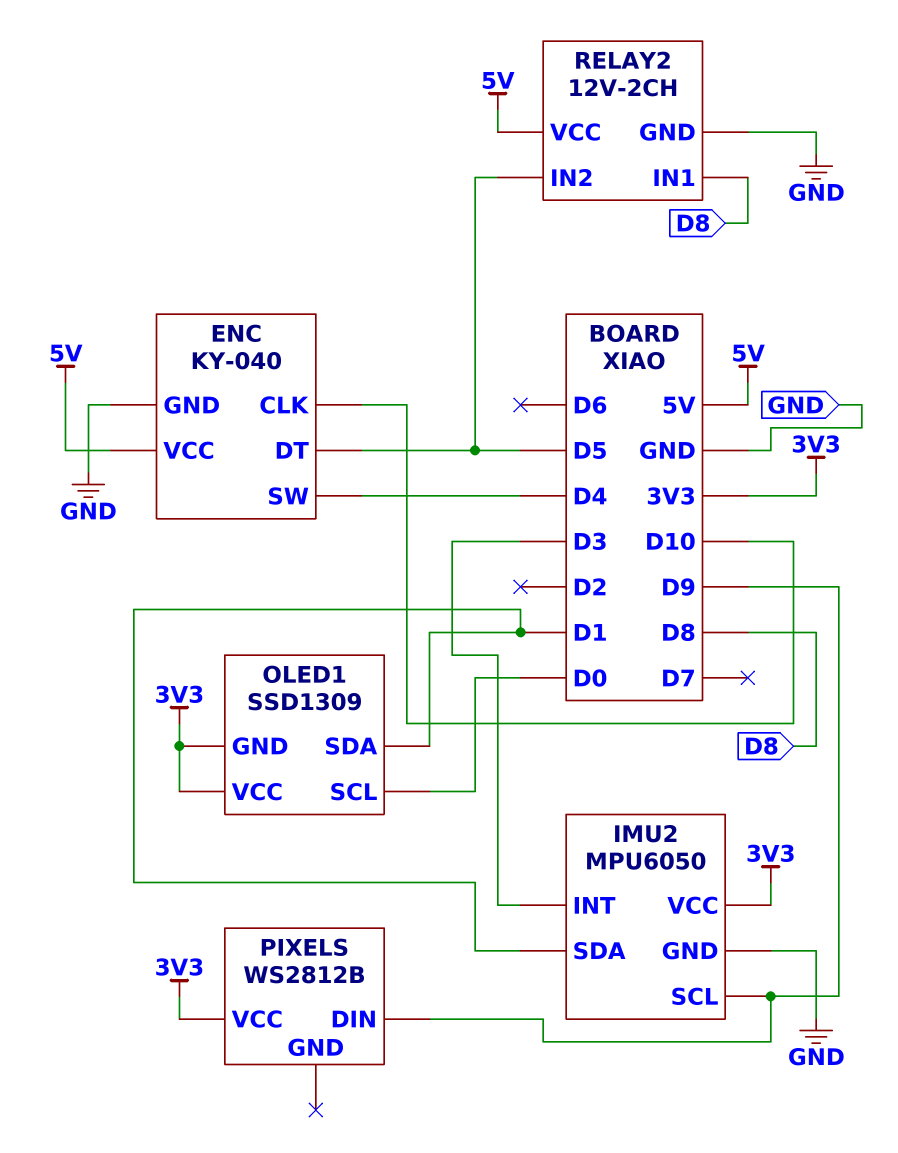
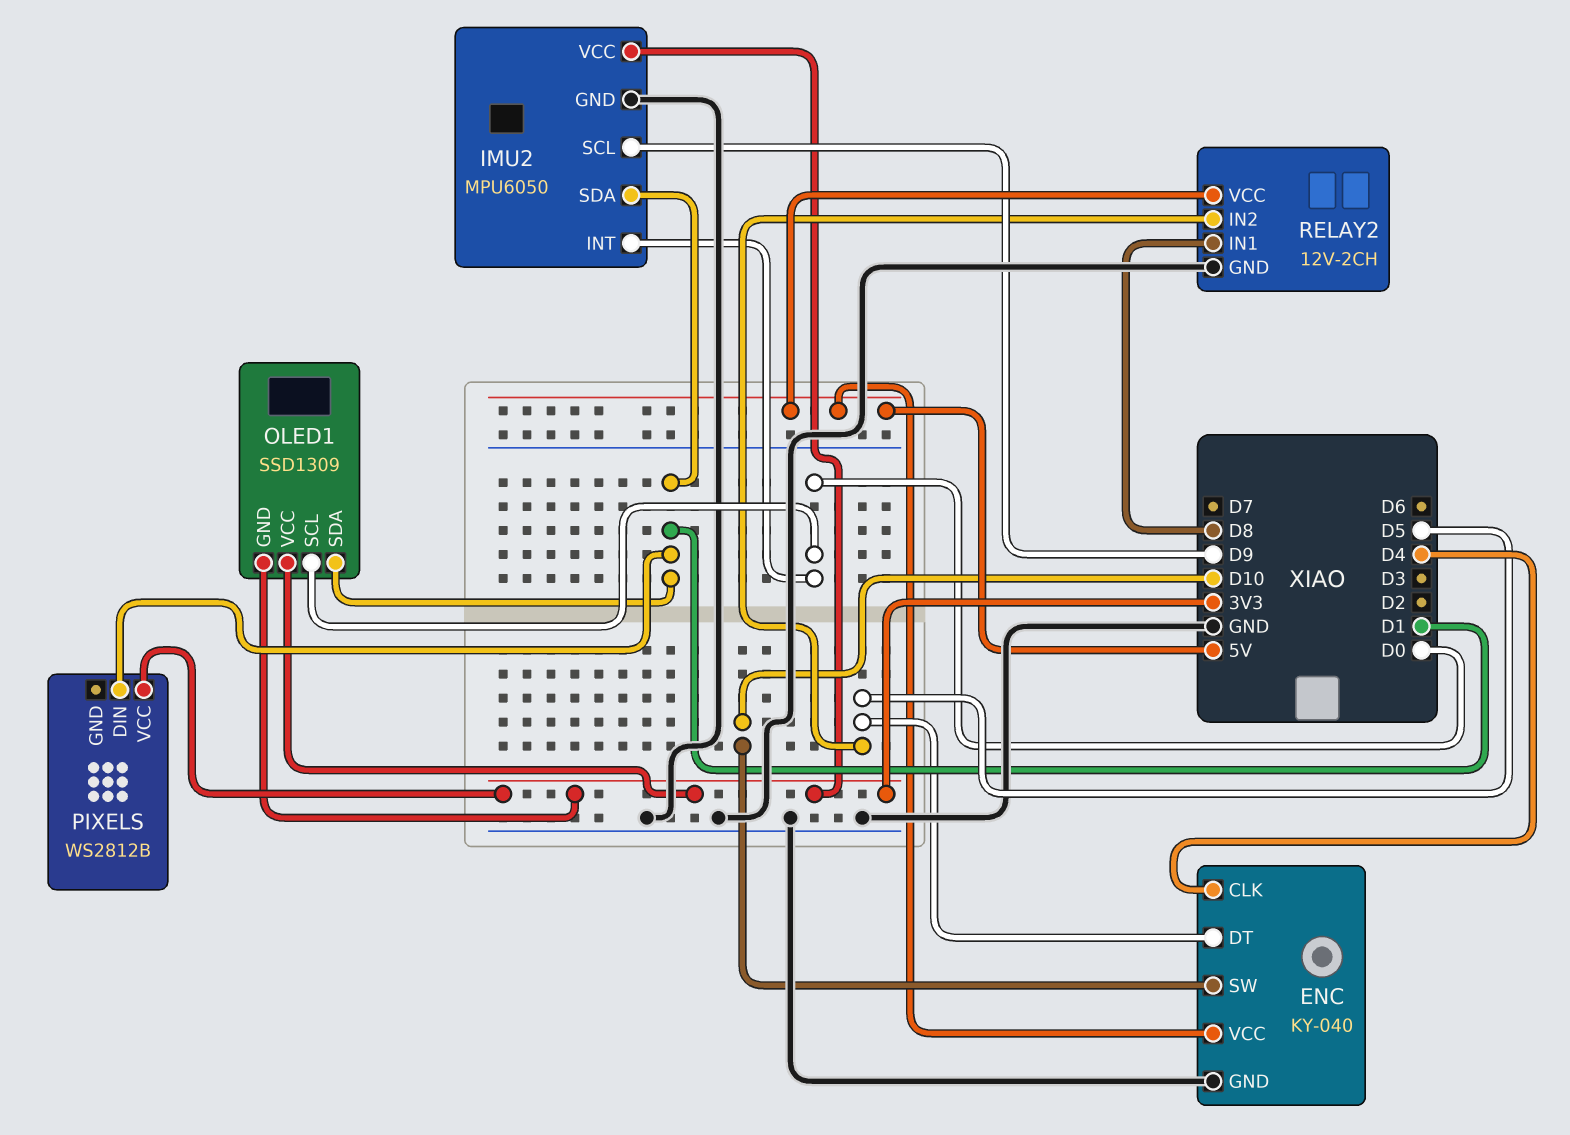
ENC pin CLK: D10 -> D4
ENC pin SW: D4 -> D10
IMU2 pin INT: D3 -> D0
PIXELS pin DIN: D9 -> D1

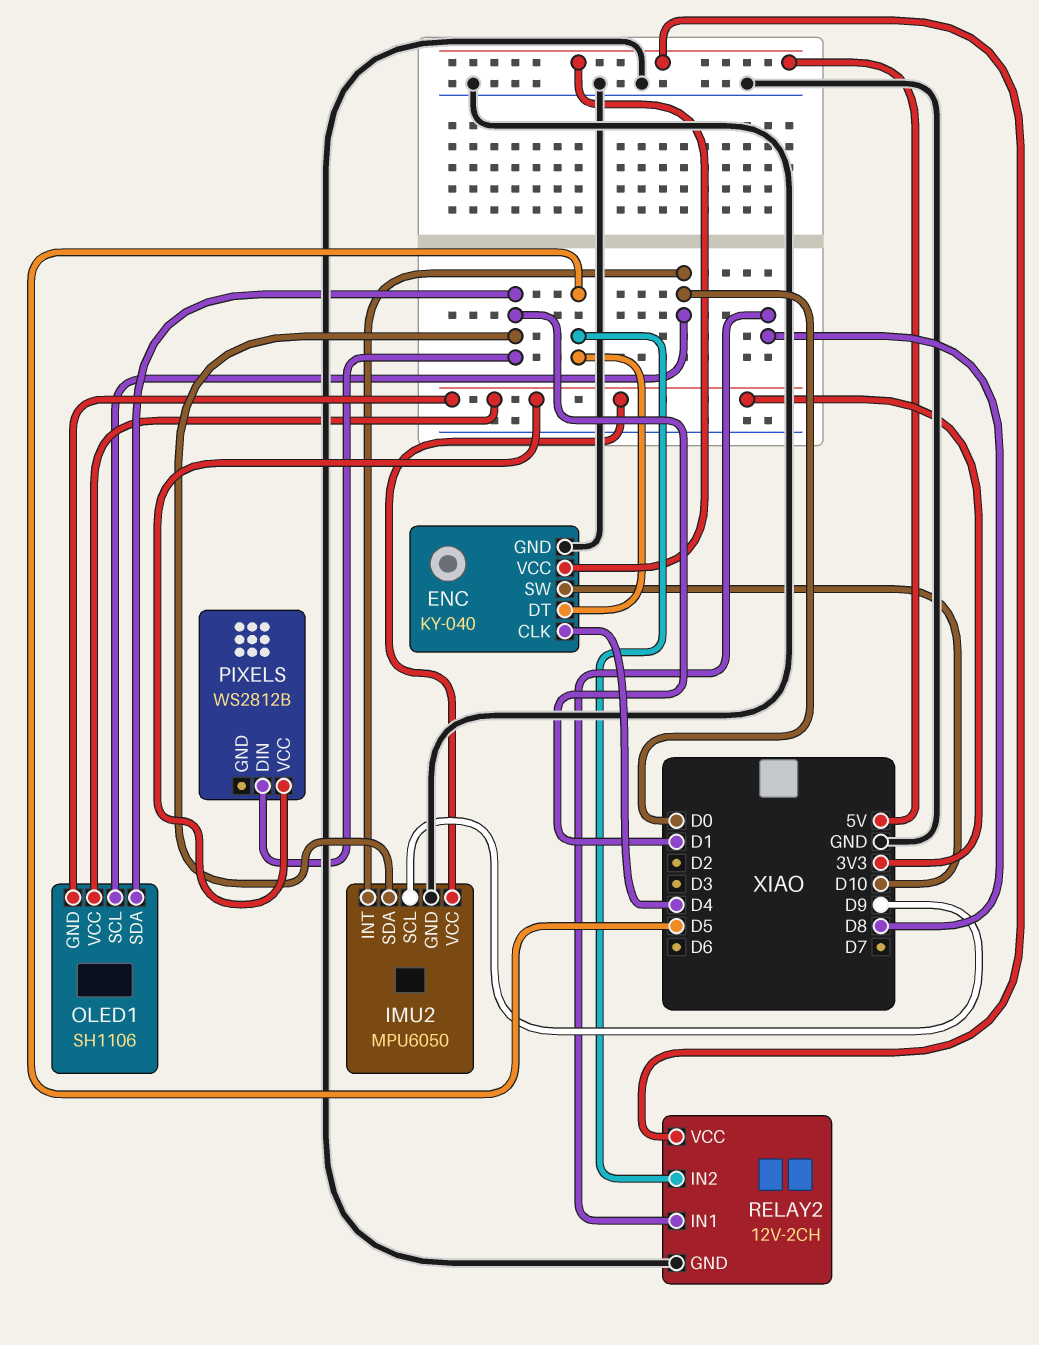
OLED1: SSD1309 -> SH1106

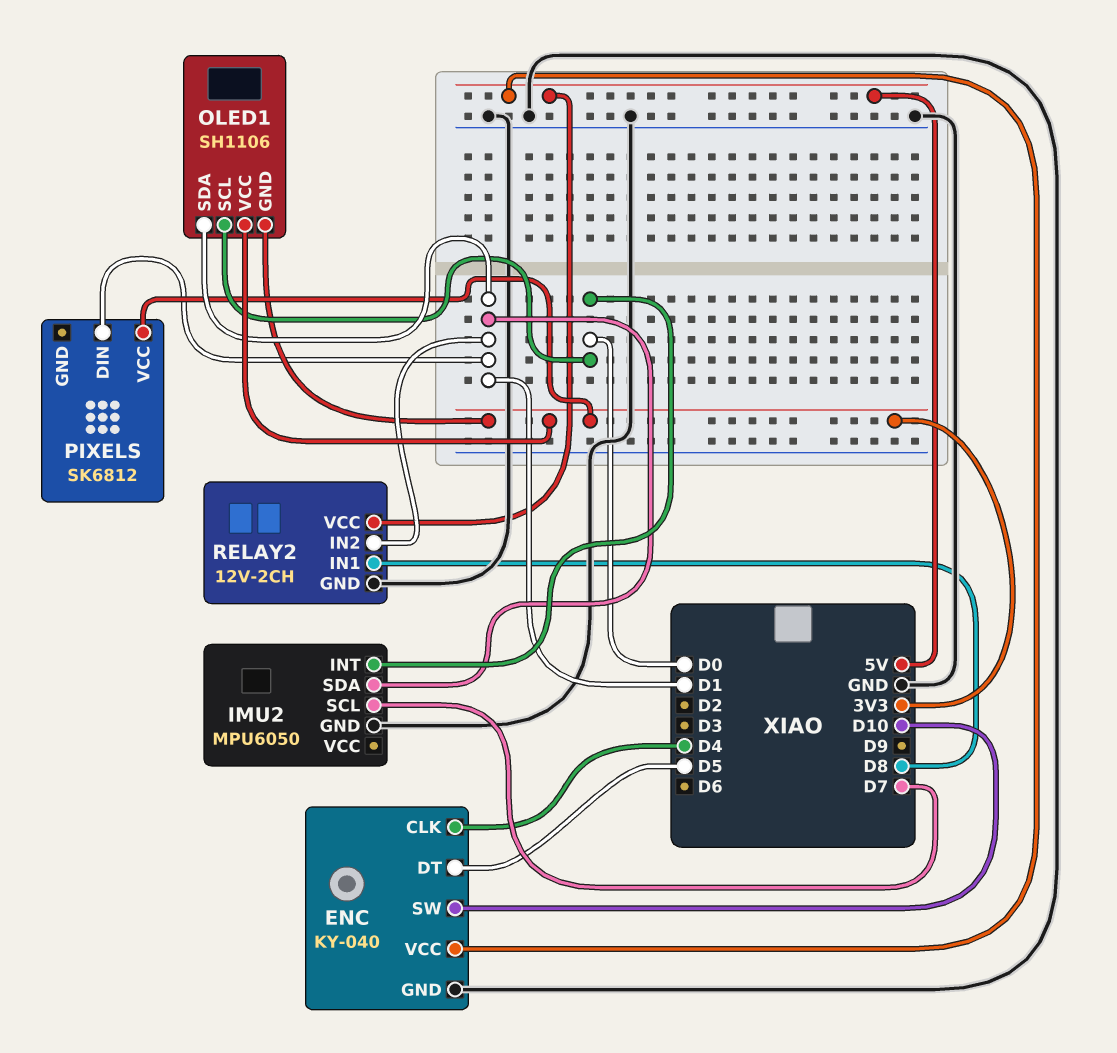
IMU2 pin SCL: D9 -> D7
IMU2 pin VCC: 3V3 -> none
PIXELS: WS2812B -> SK6812
RELAY2 pin IN2: D5 -> D1

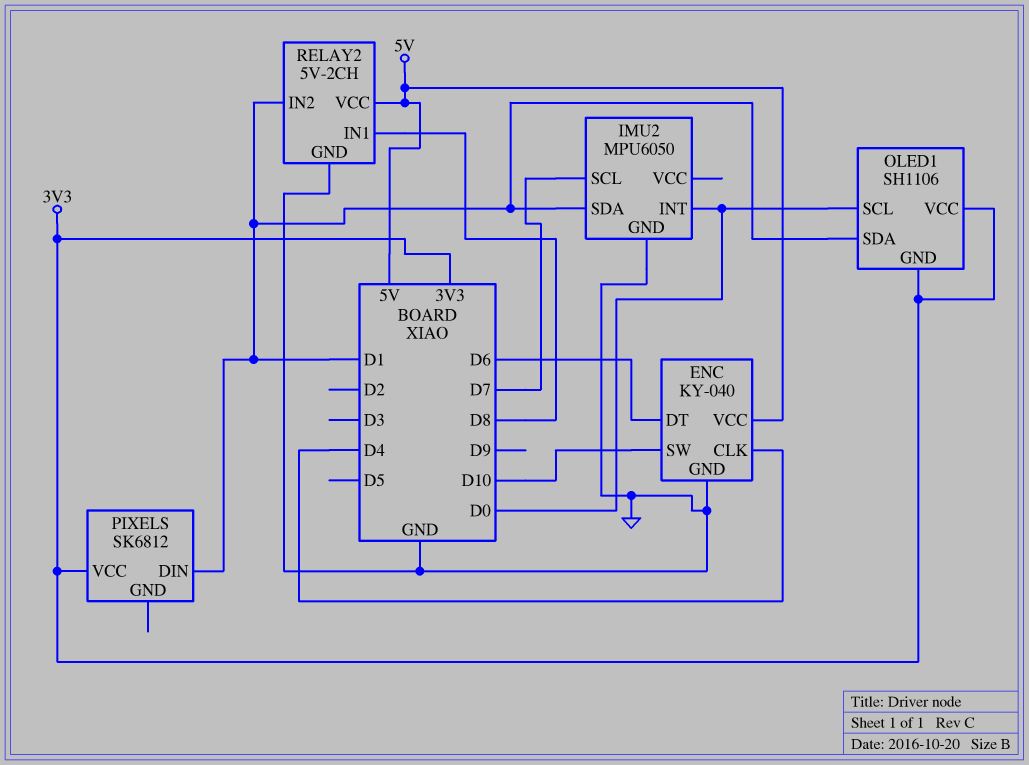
ENC pin DT: D5 -> D6
RELAY2: 12V-2CH -> 5V-2CH

